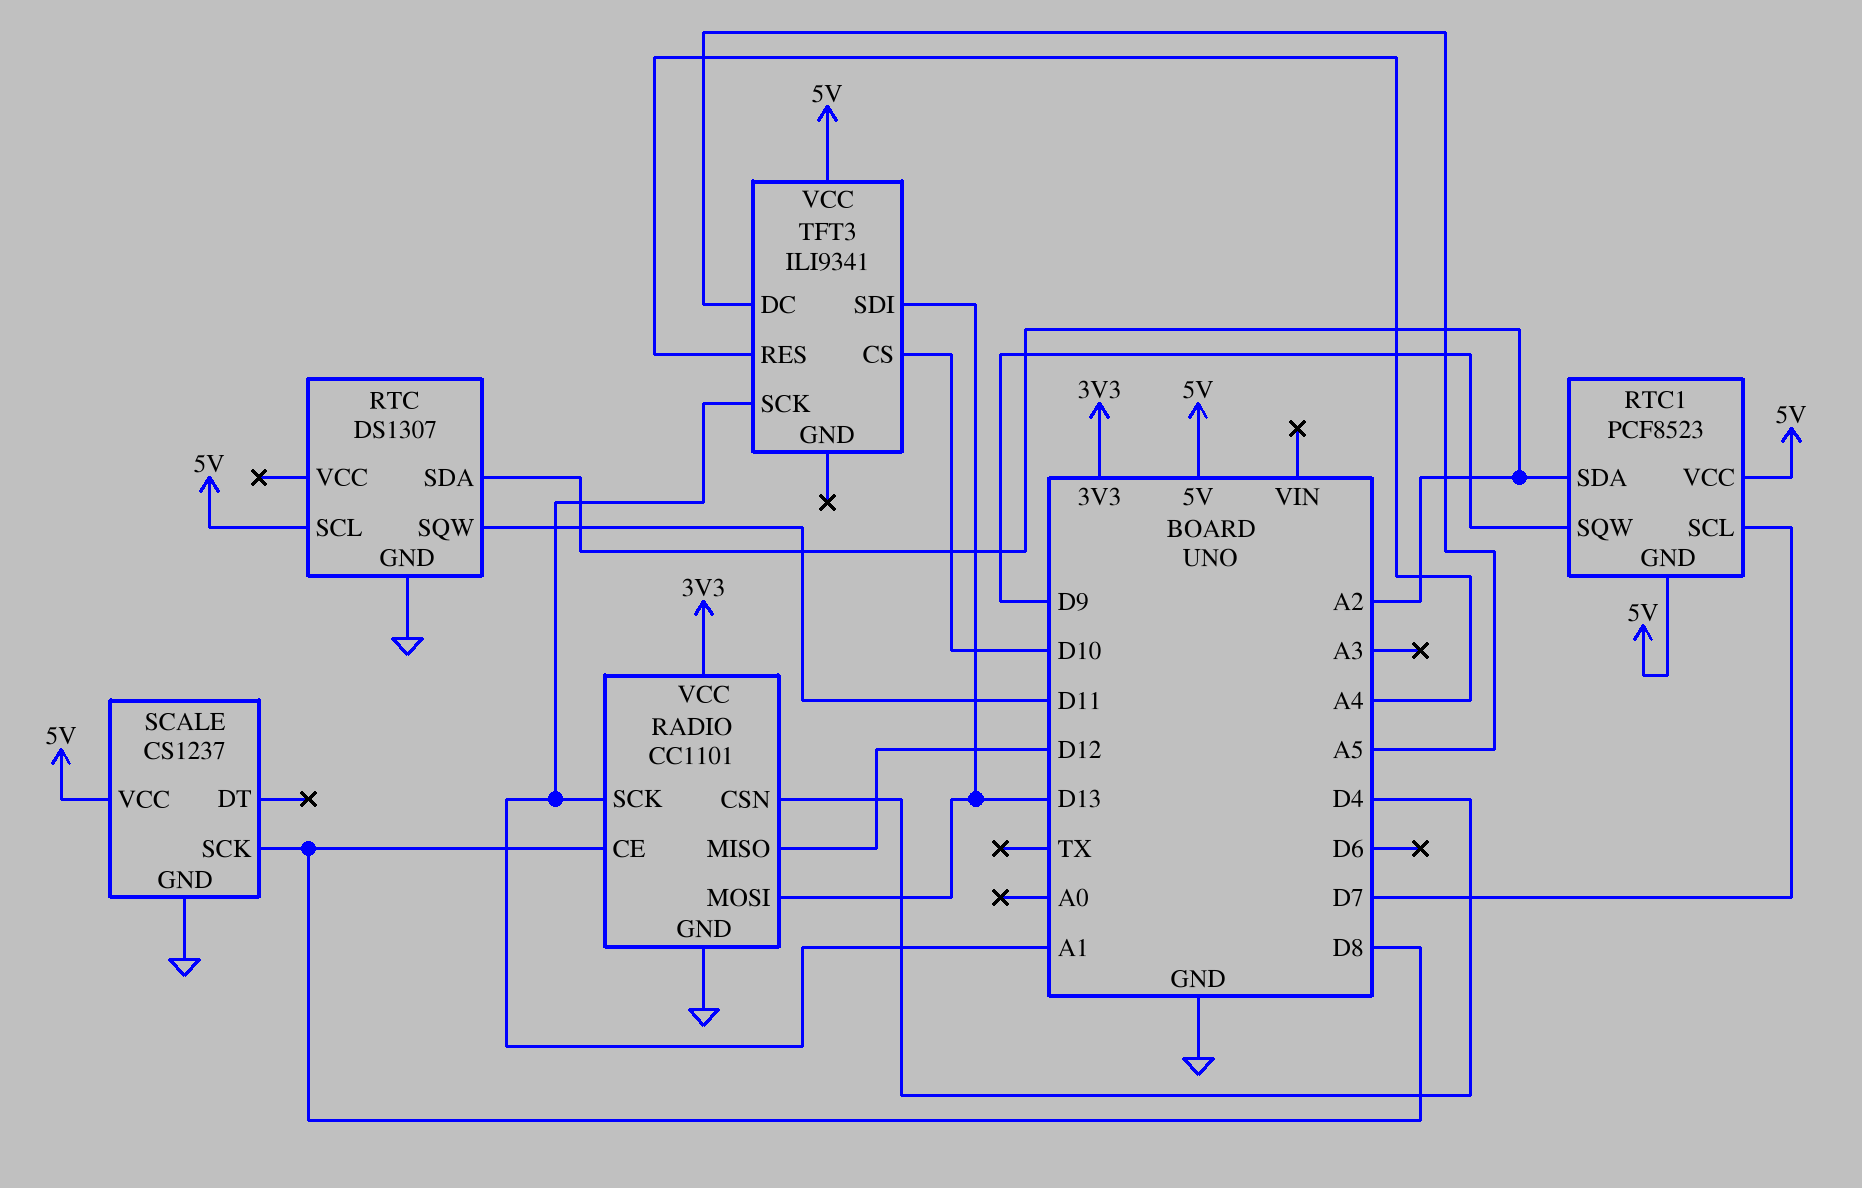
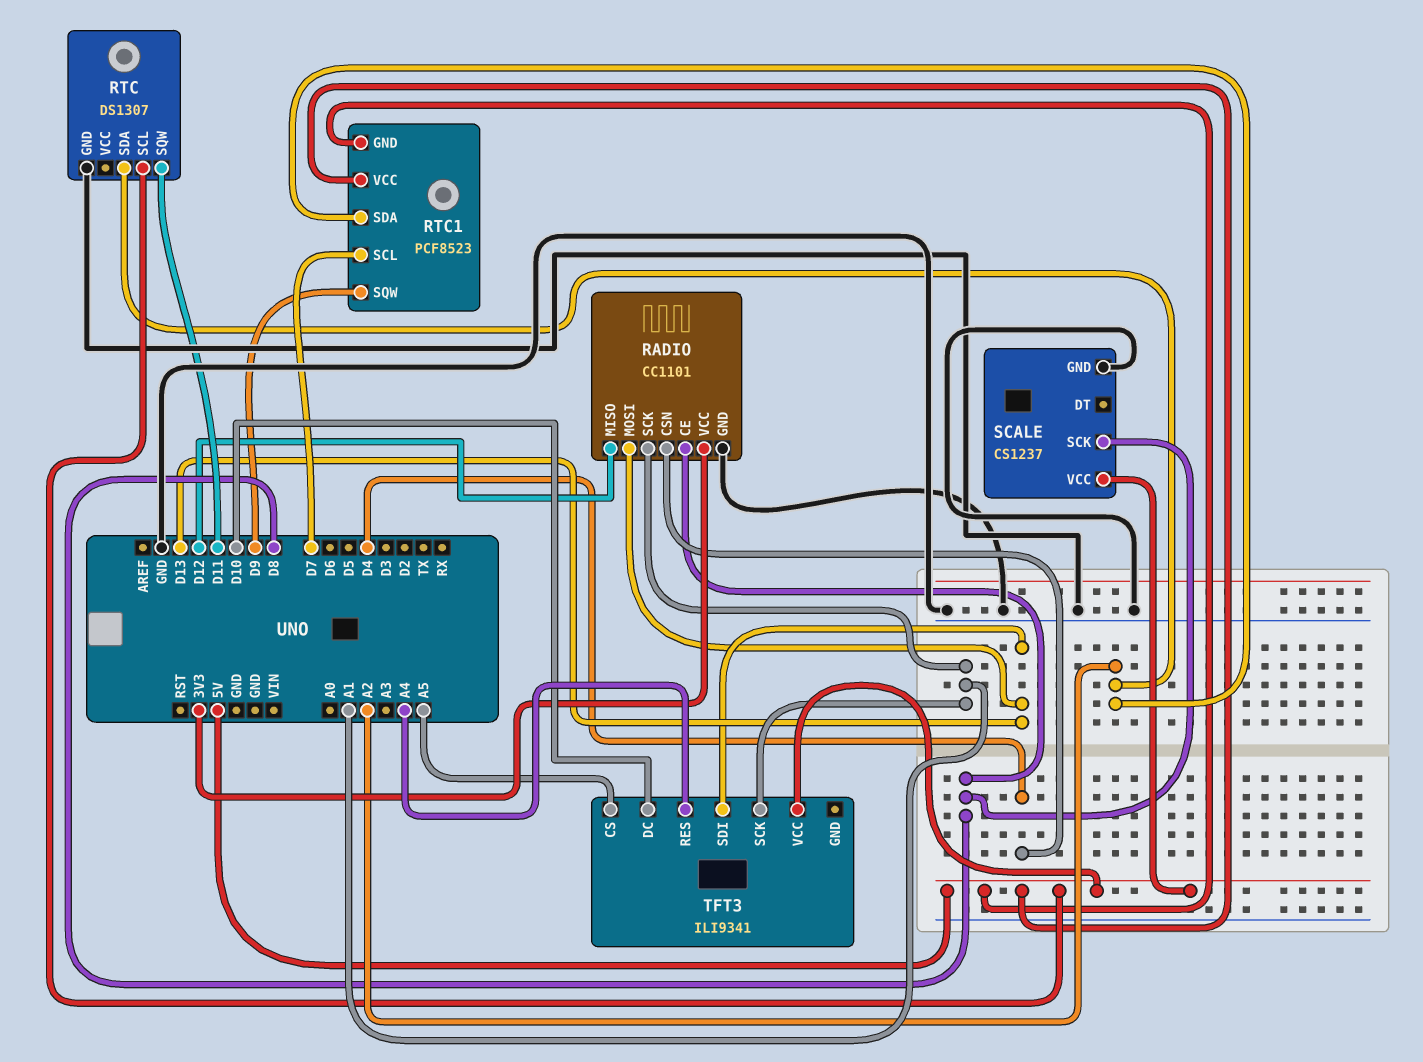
TFT3 pin CS: D10 -> A5
TFT3 pin DC: A5 -> D10

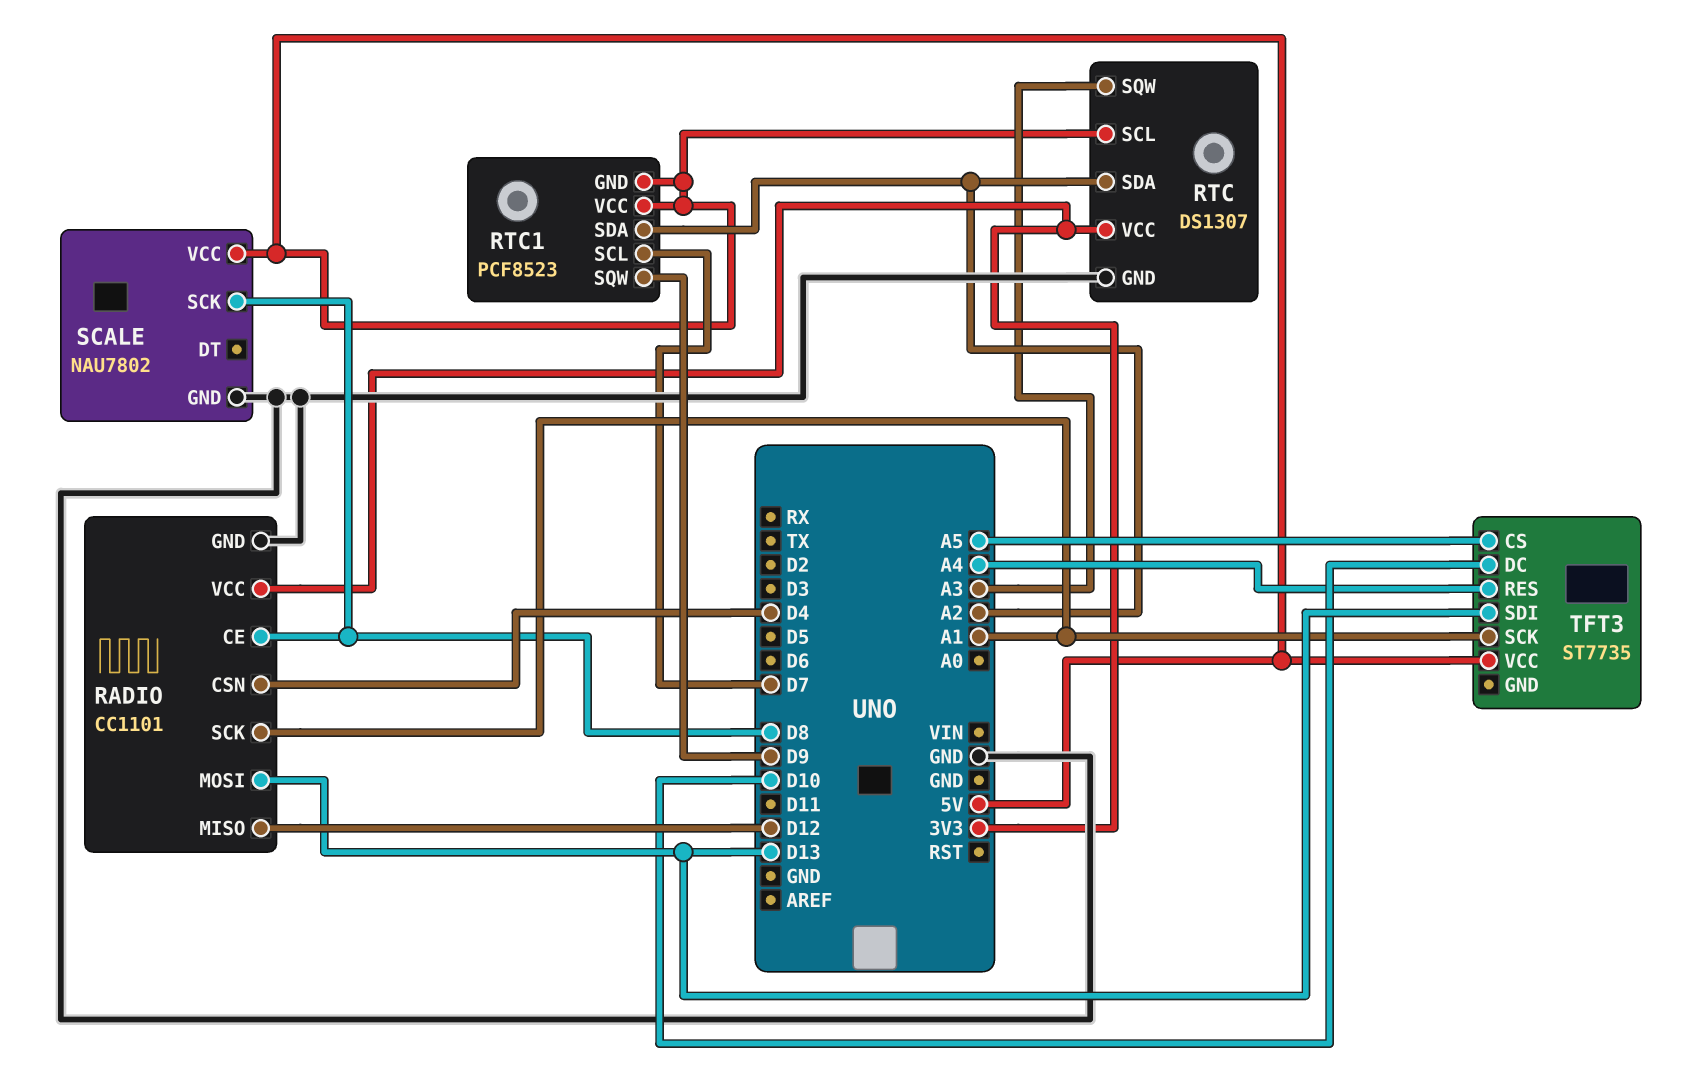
RTC pin SQW: D11 -> A3
RTC pin VCC: none -> 3V3
SCALE: CS1237 -> NAU7802
TFT3: ILI9341 -> ST7735

